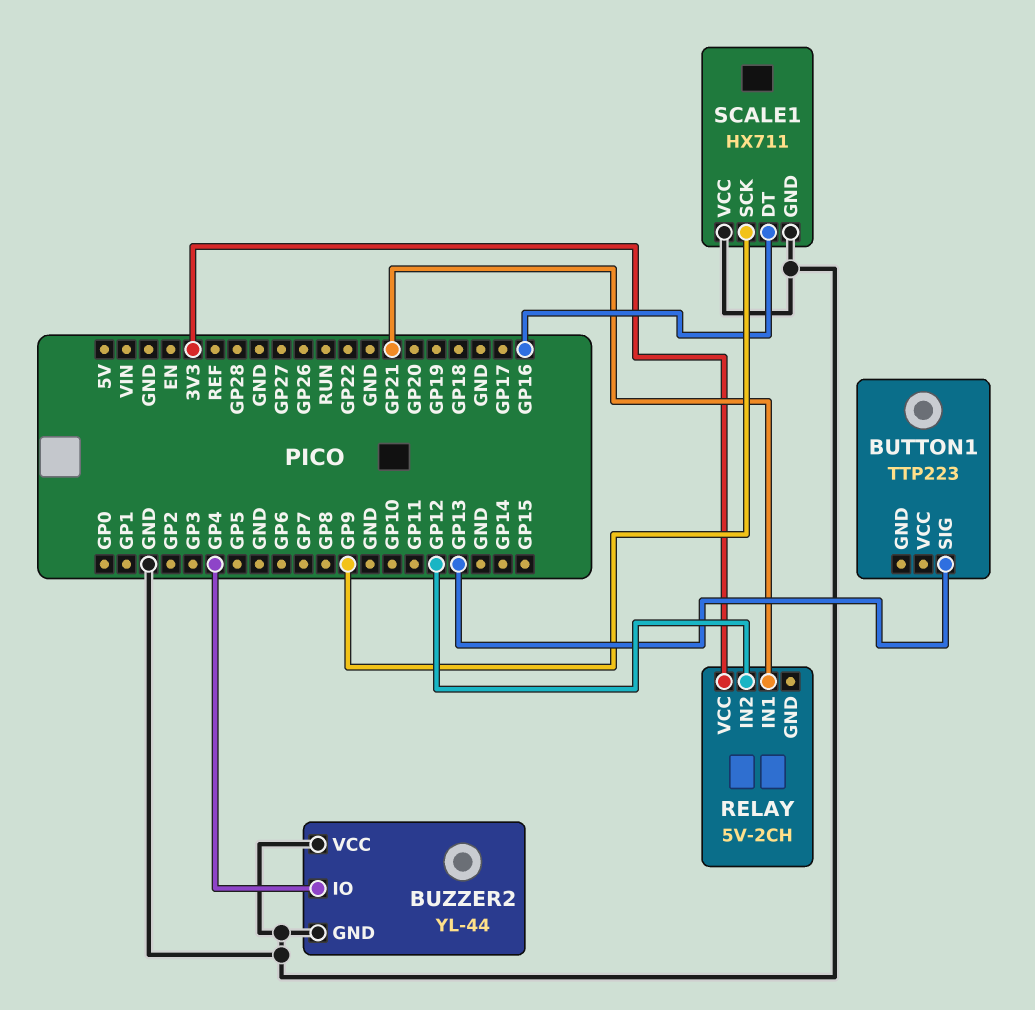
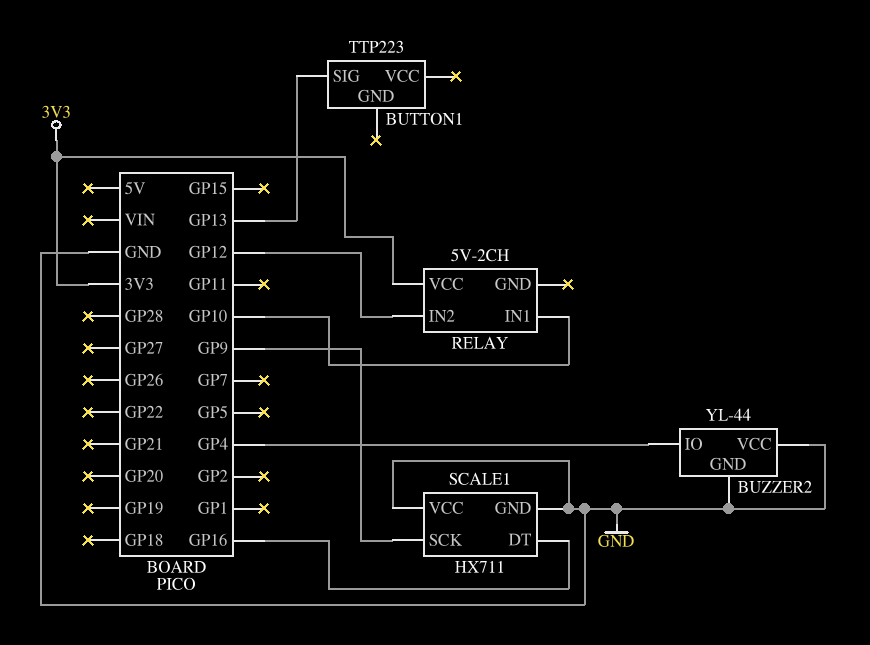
RELAY pin IN1: GP21 -> GP10

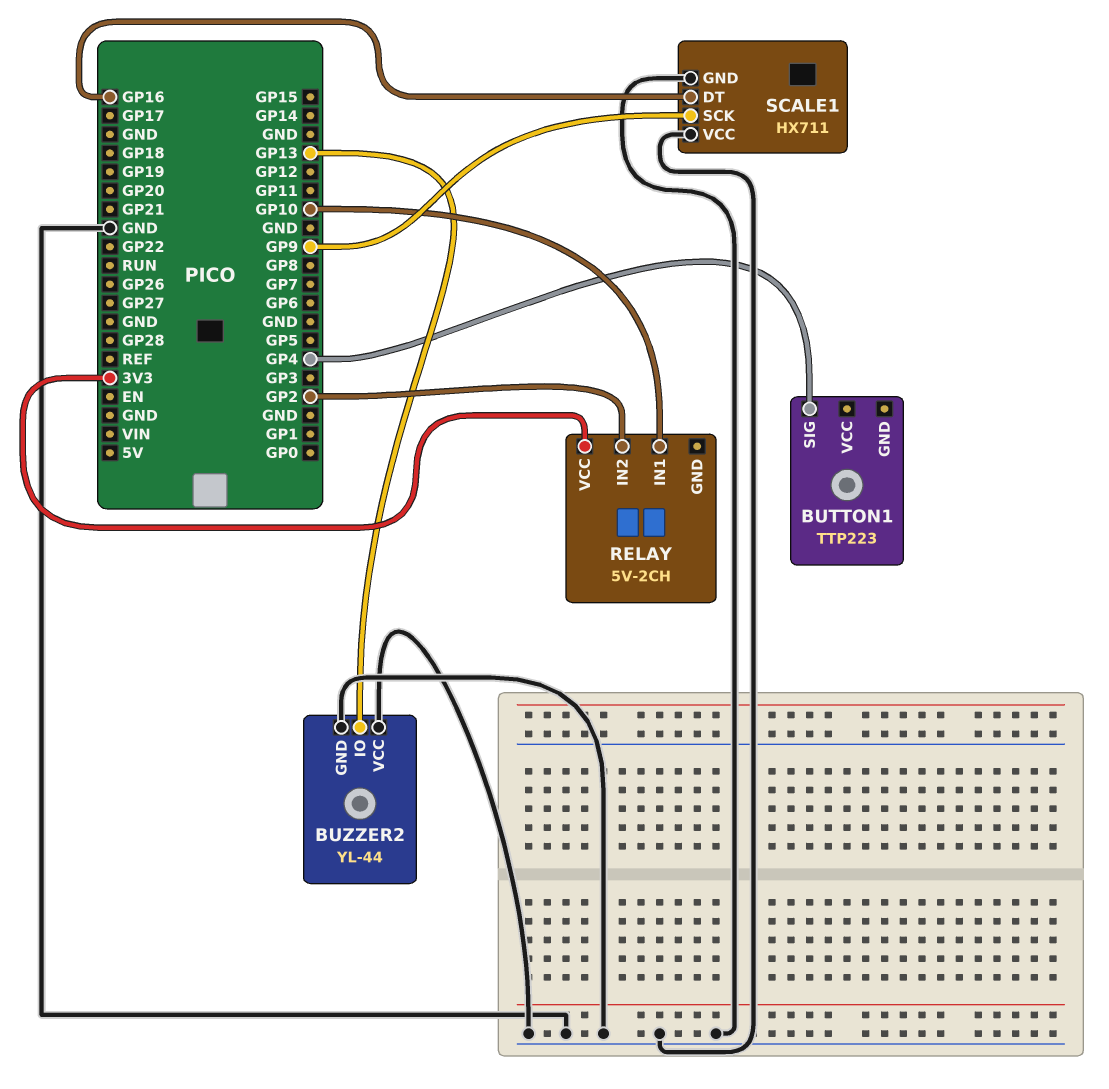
BUTTON1 pin SIG: GP13 -> GP4
BUZZER2 pin IO: GP4 -> GP13
RELAY pin IN2: GP12 -> GP2

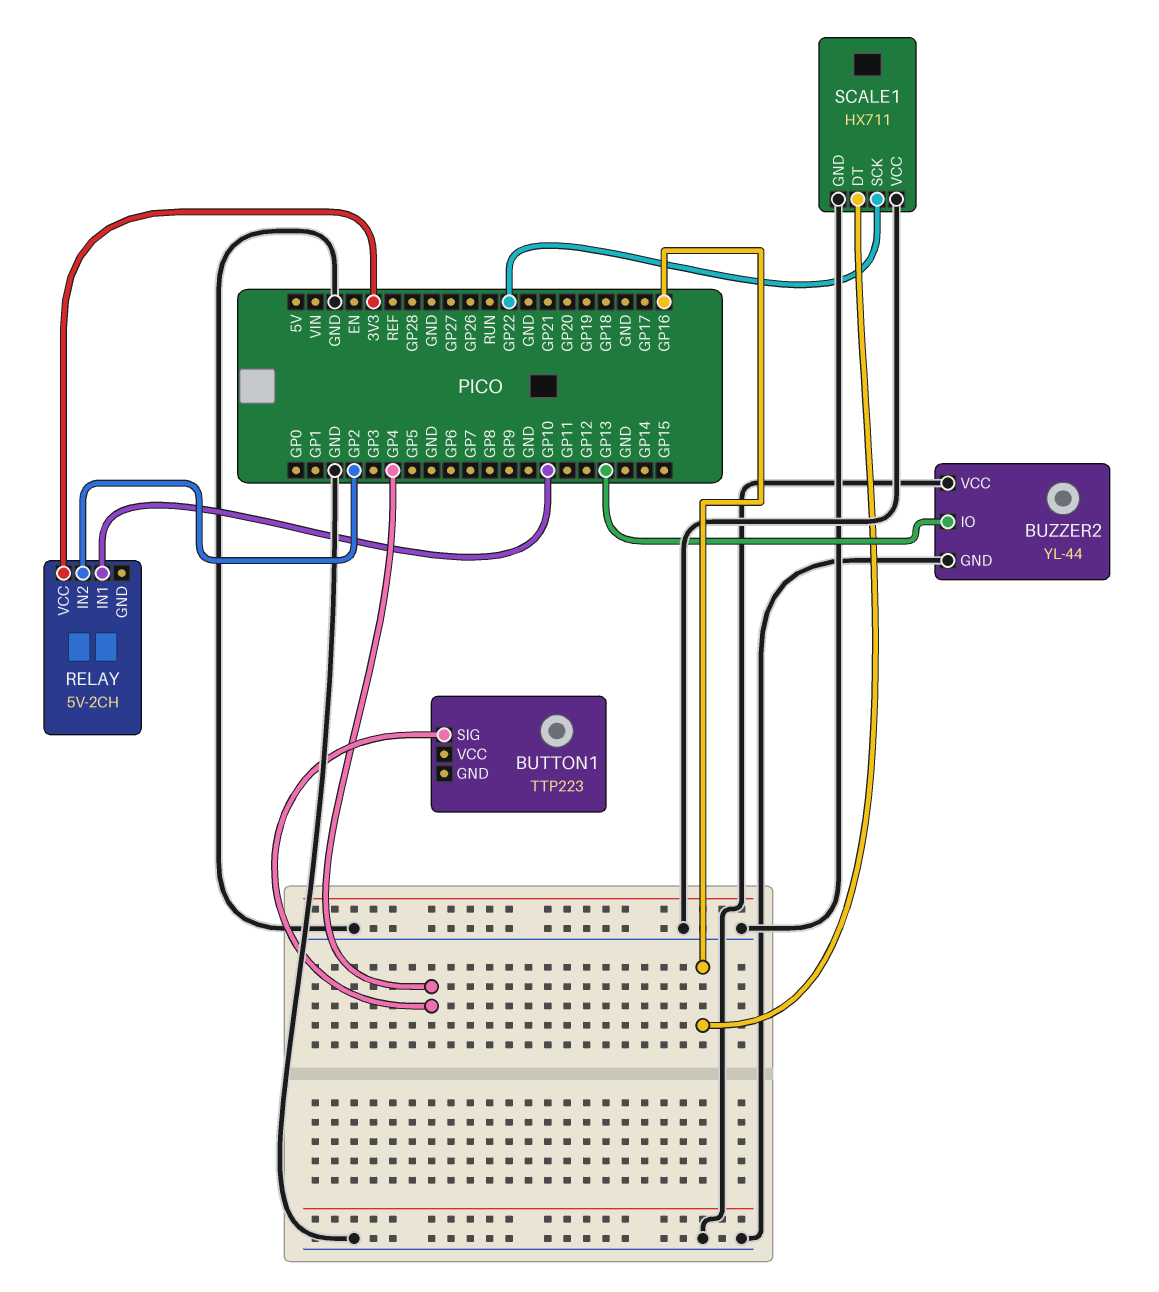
SCALE1 pin SCK: GP9 -> GP22

